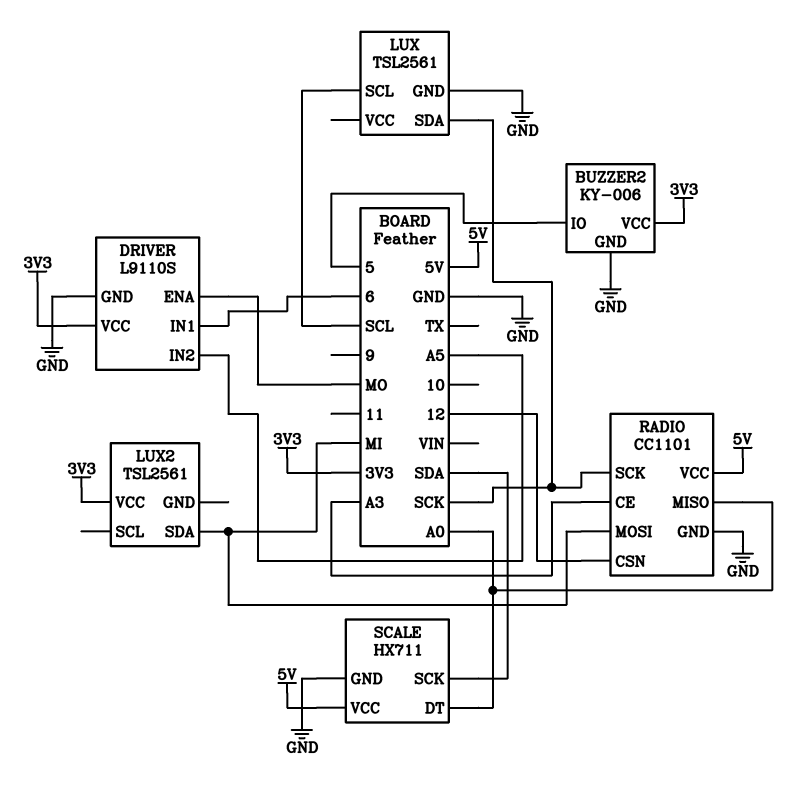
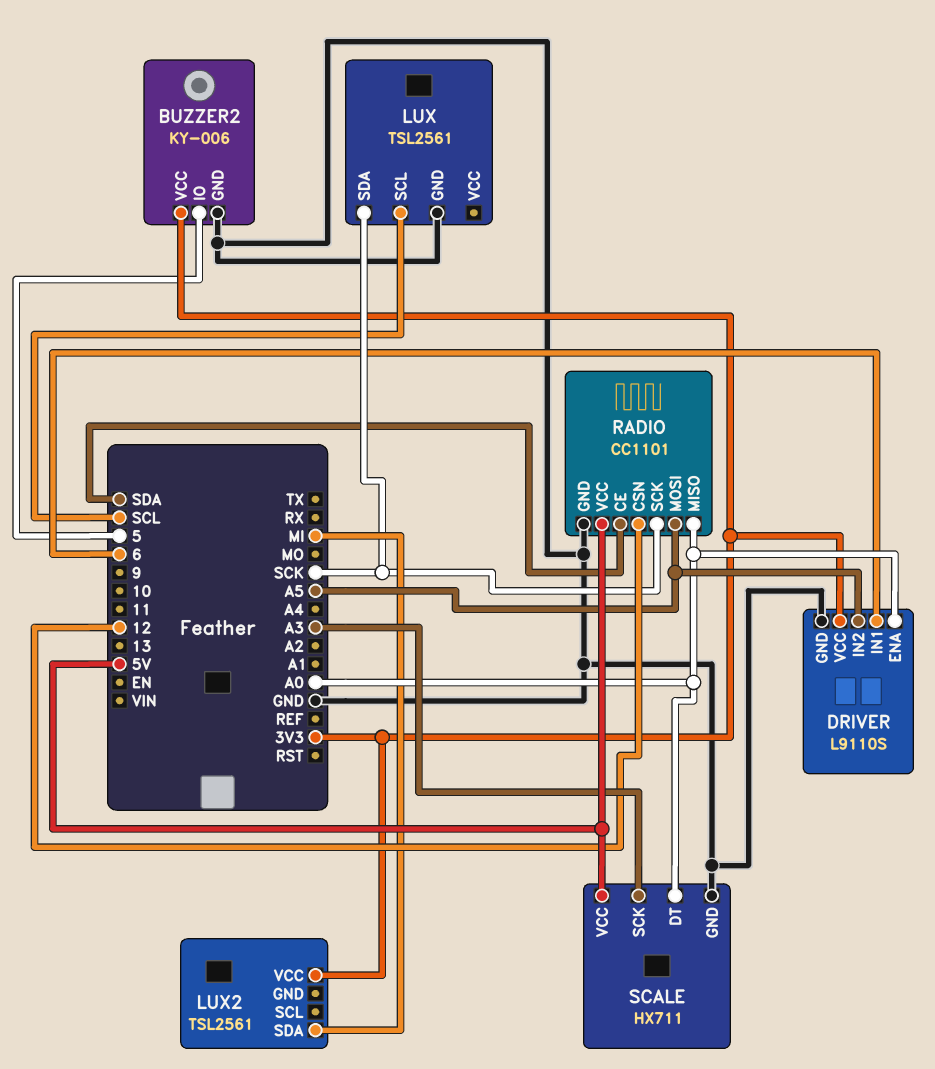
DRIVER pin ENA: MO -> A0
RADIO pin CE: A3 -> SDA
RADIO pin MOSI: MI -> A5
SCALE pin SCK: SDA -> A3

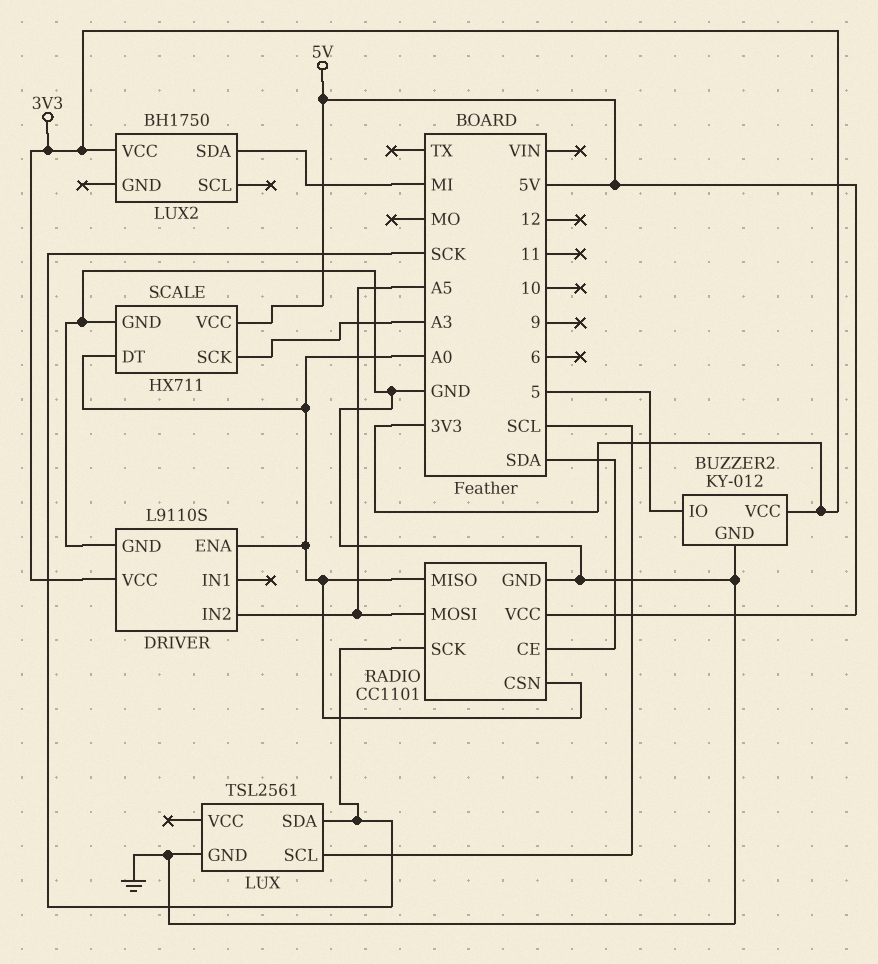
BUZZER2: KY-006 -> KY-012
DRIVER pin IN1: 6 -> none
LUX2: TSL2561 -> BH1750
RADIO pin CSN: 12 -> A0

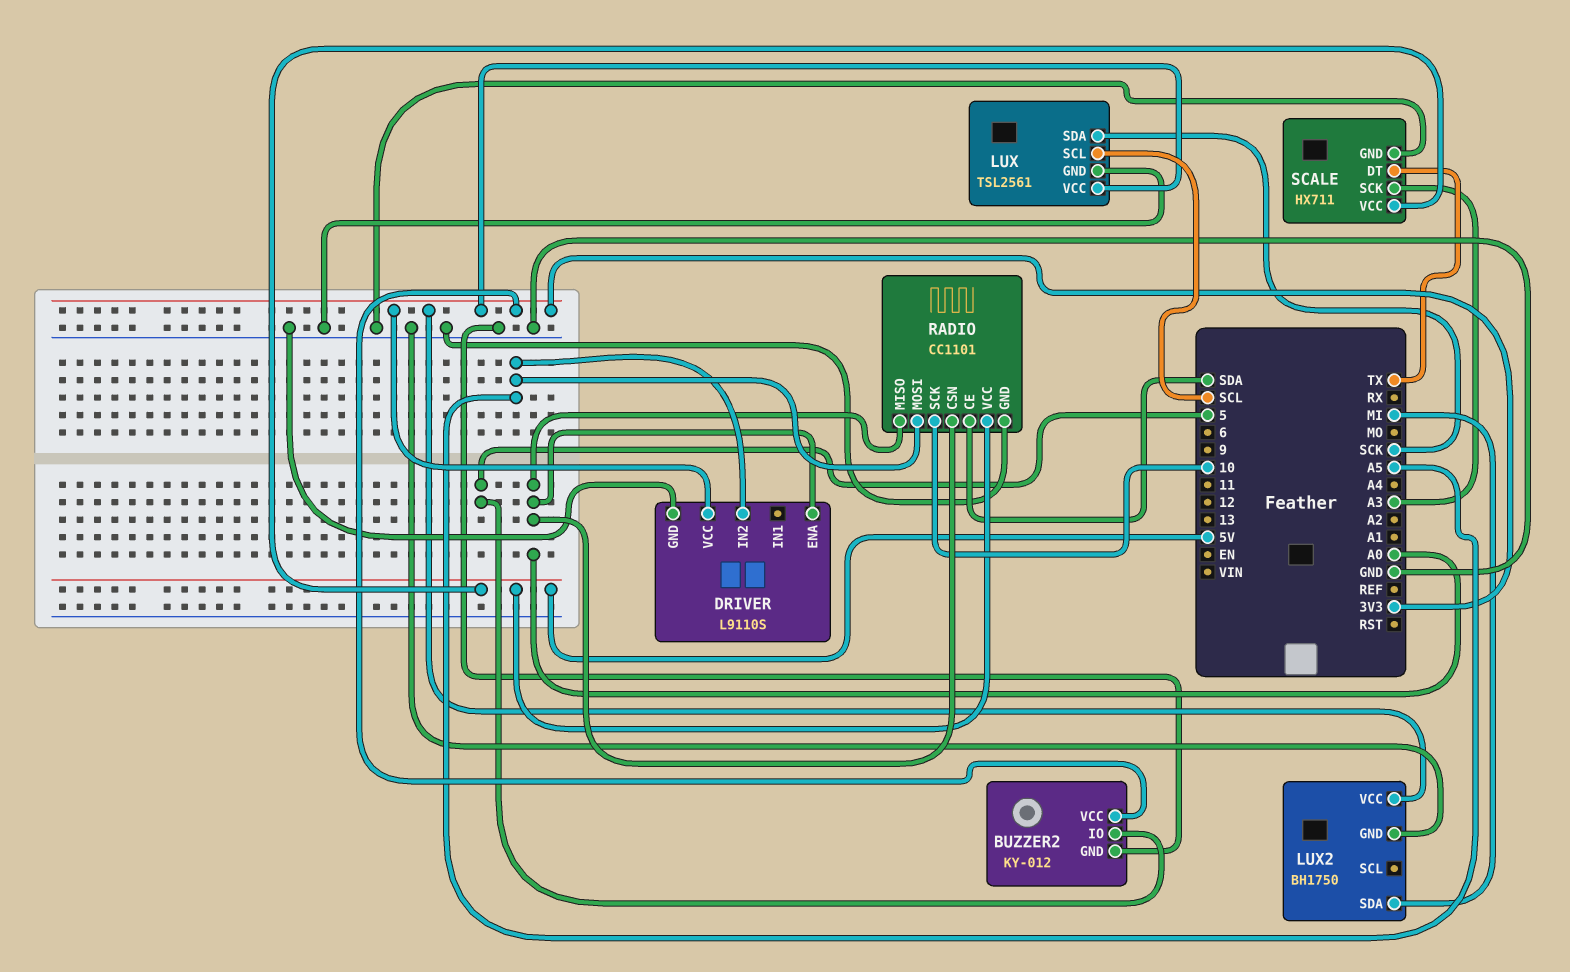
LUX pin VCC: none -> 3V3
LUX2 pin GND: none -> GND
RADIO pin SCK: SCK -> 10
SCALE pin DT: A0 -> TX

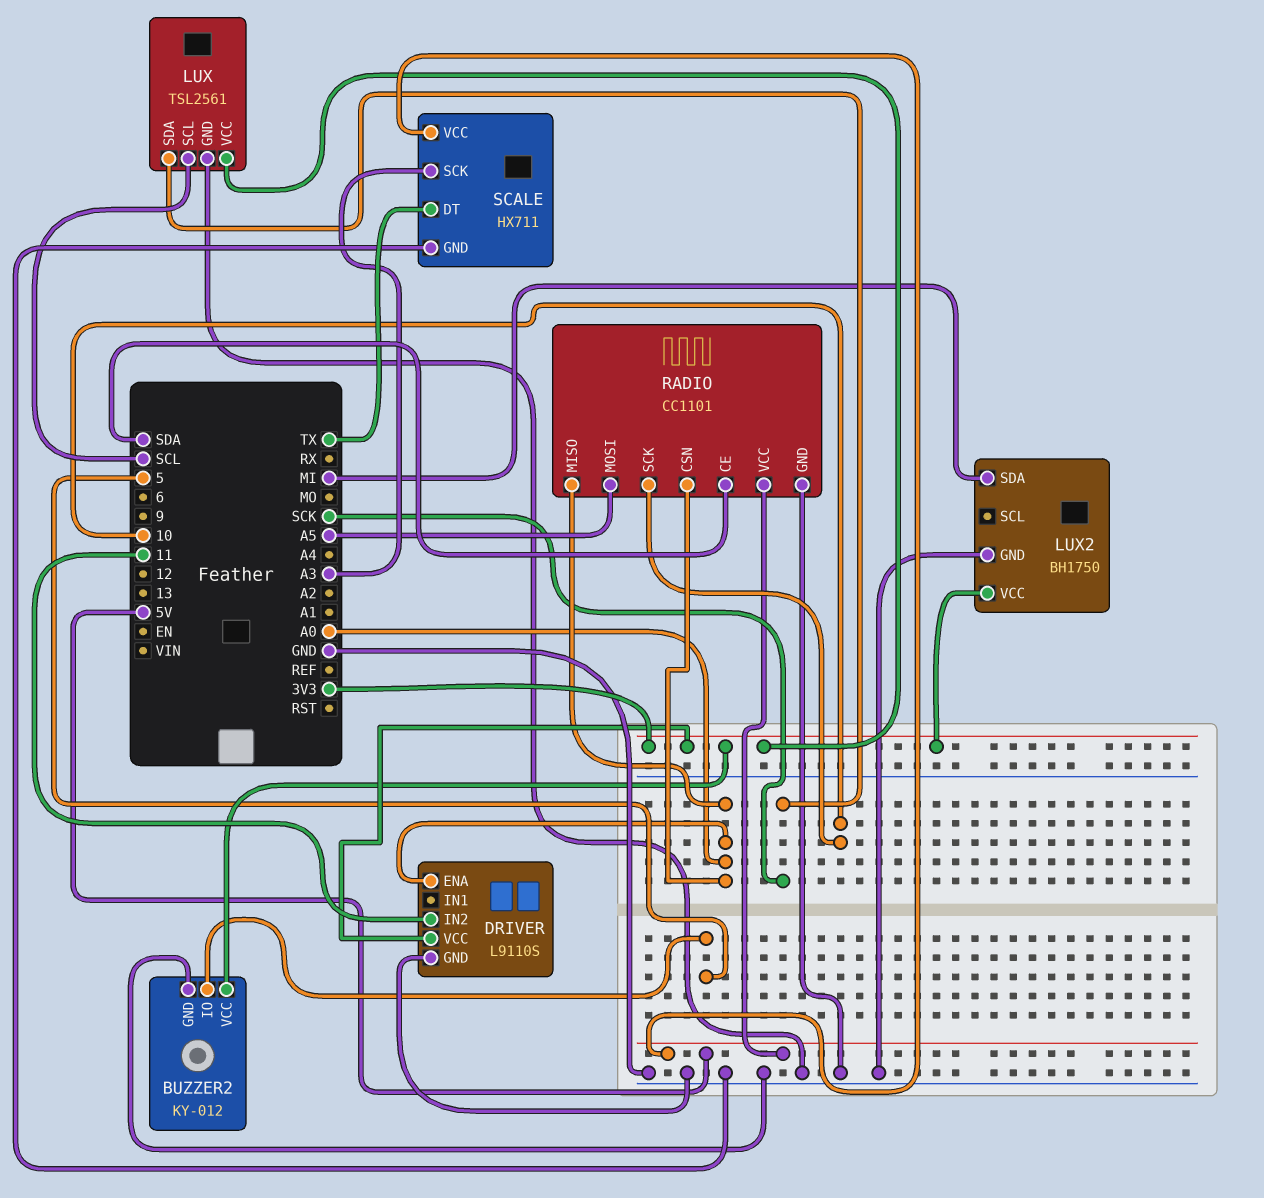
DRIVER pin IN2: A5 -> 11

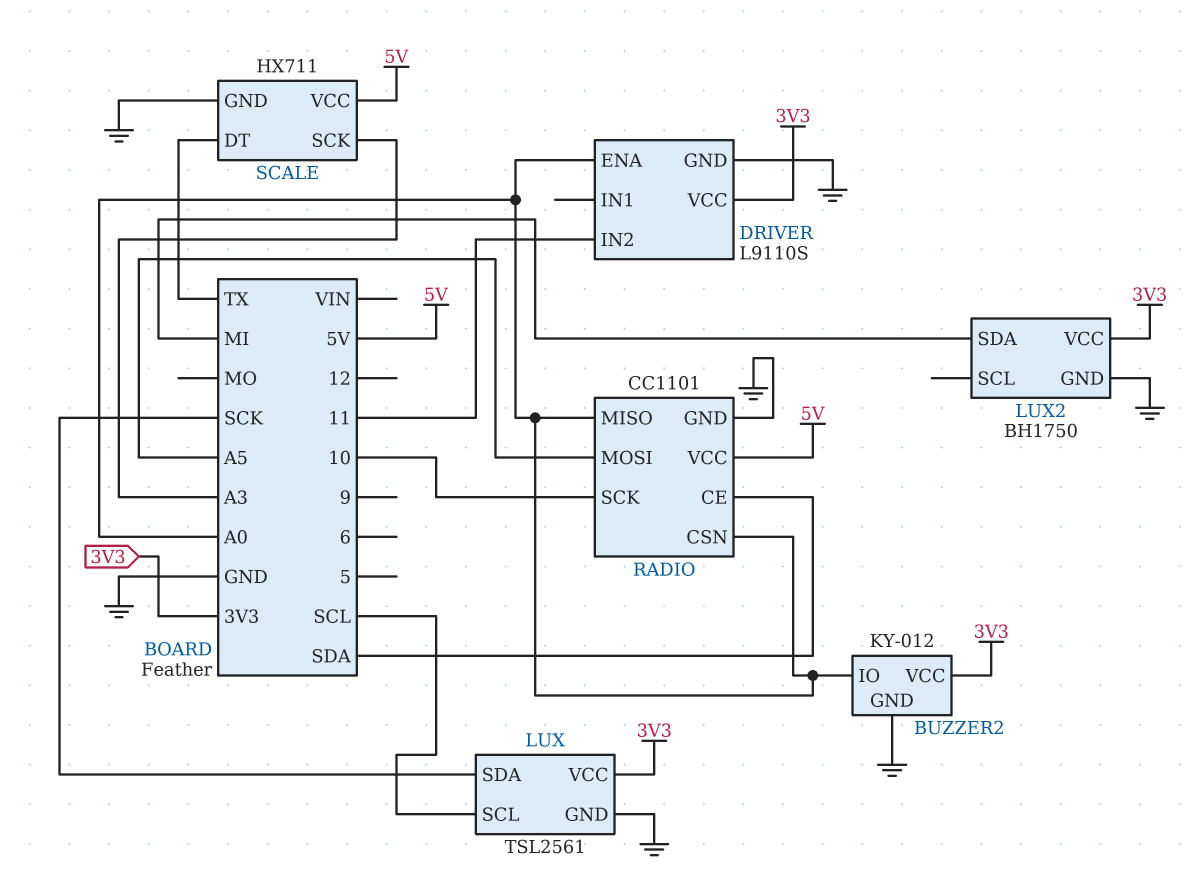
BUZZER2 pin IO: 5 -> A0

